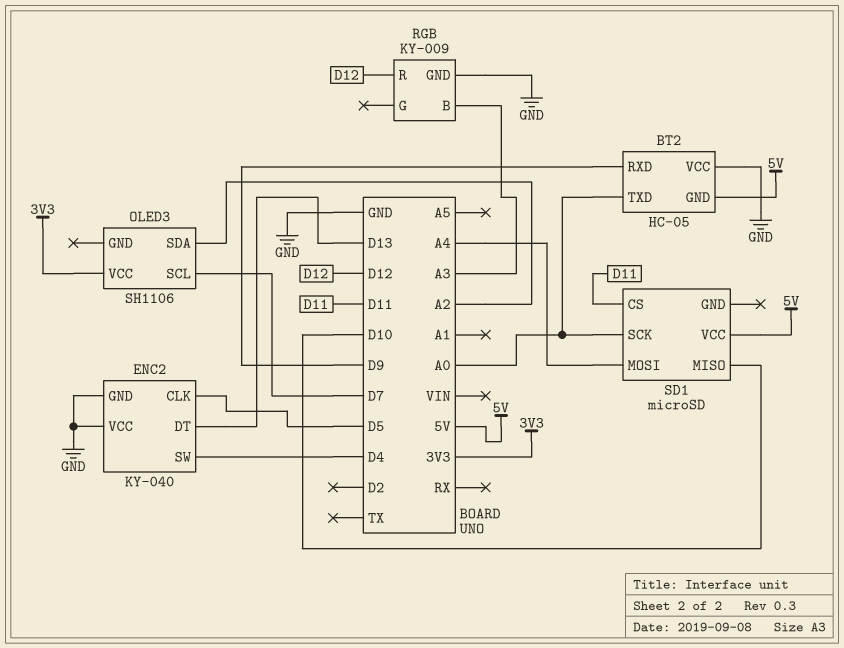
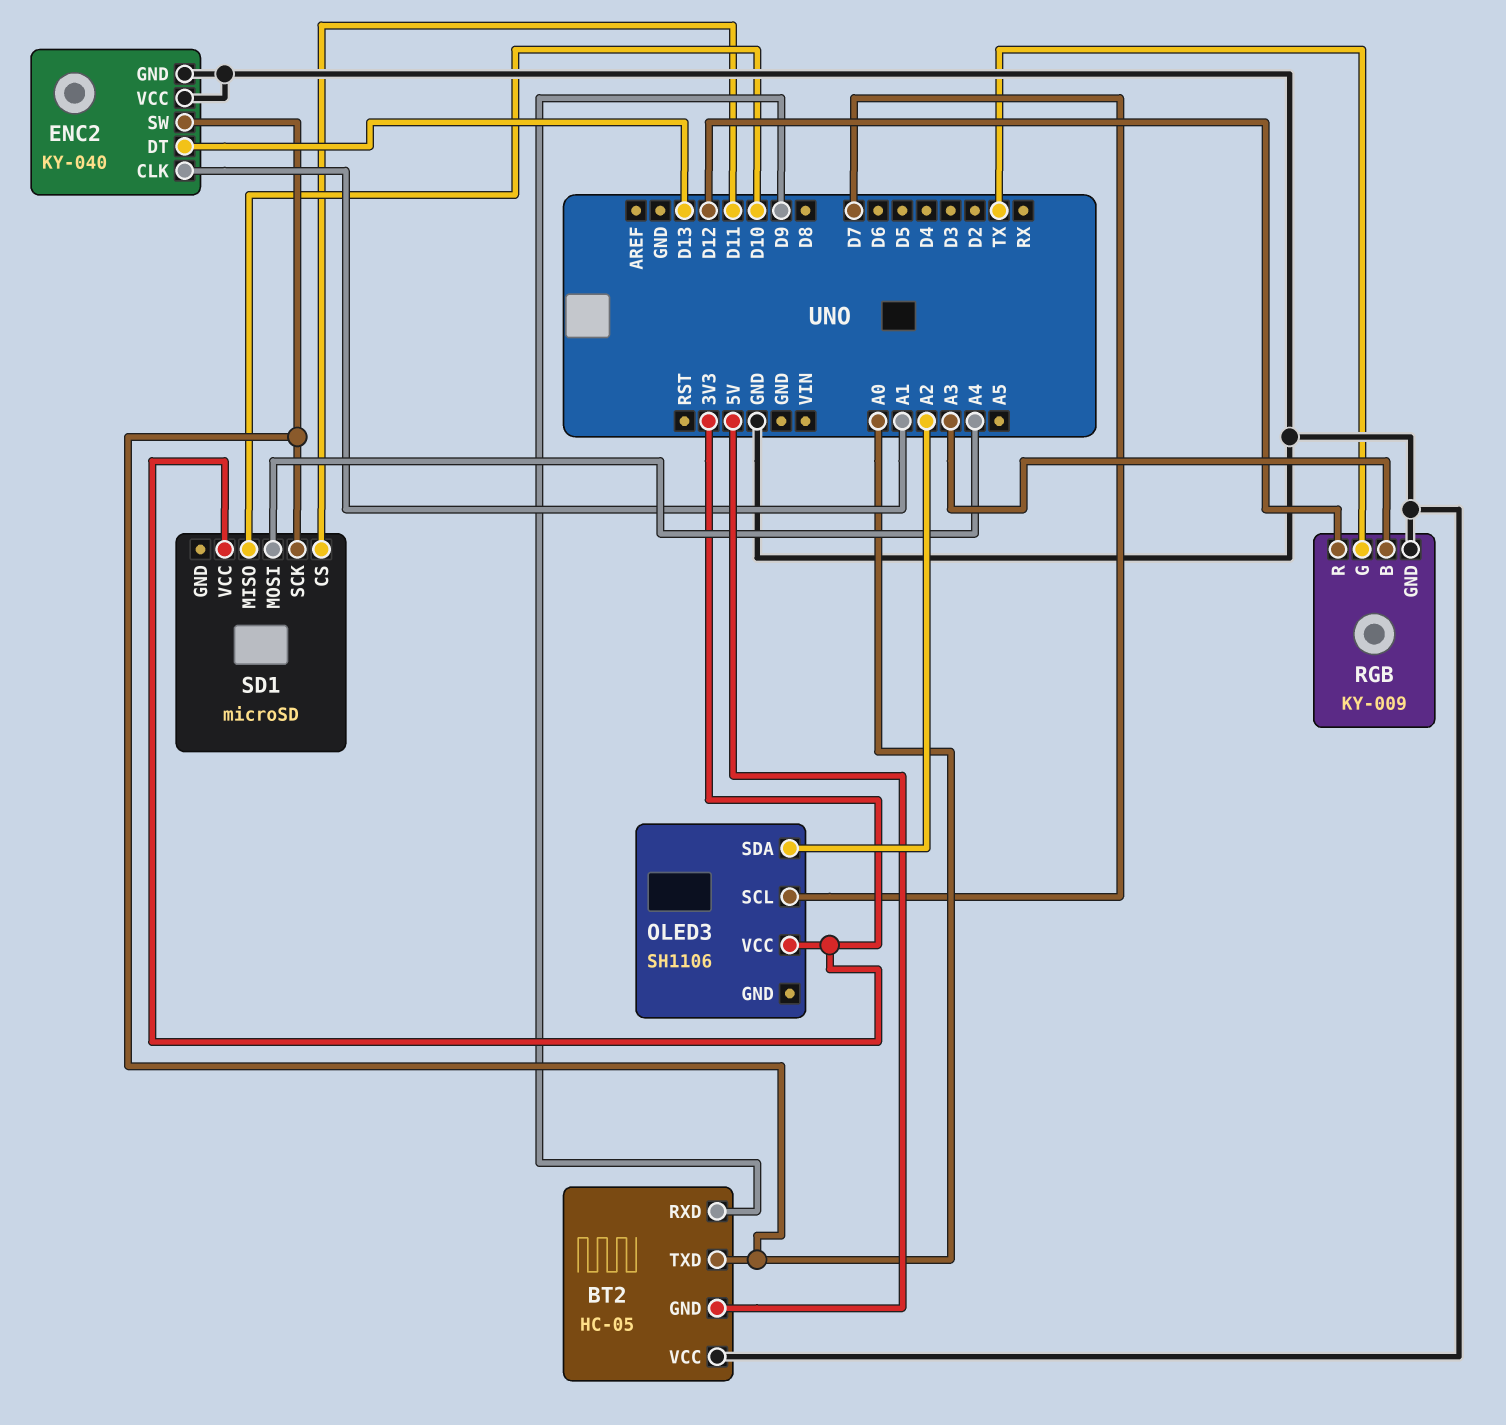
ENC2 pin CLK: D5 -> A1
ENC2 pin SW: D4 -> A0
RGB pin G: none -> TX
SD1 pin VCC: 5V -> 3V3

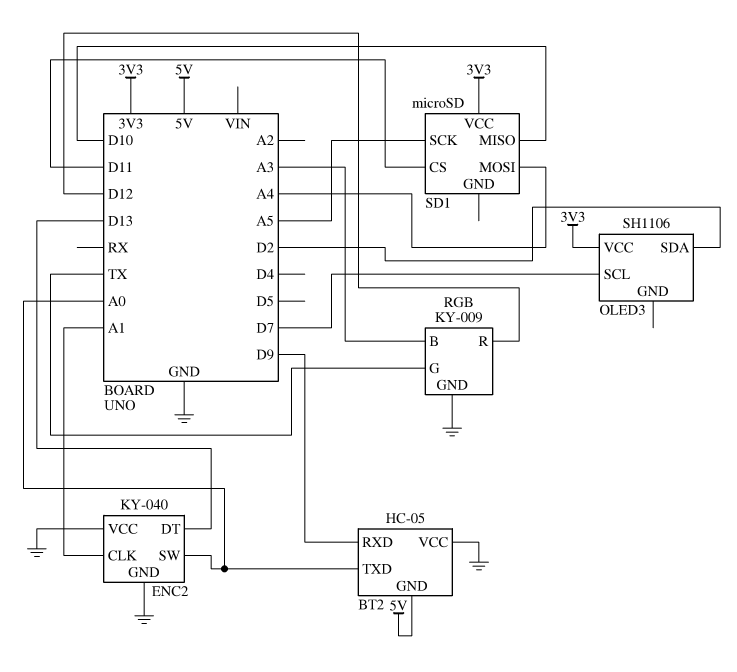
OLED3 pin SDA: A2 -> D2
SD1 pin SCK: A0 -> A5

